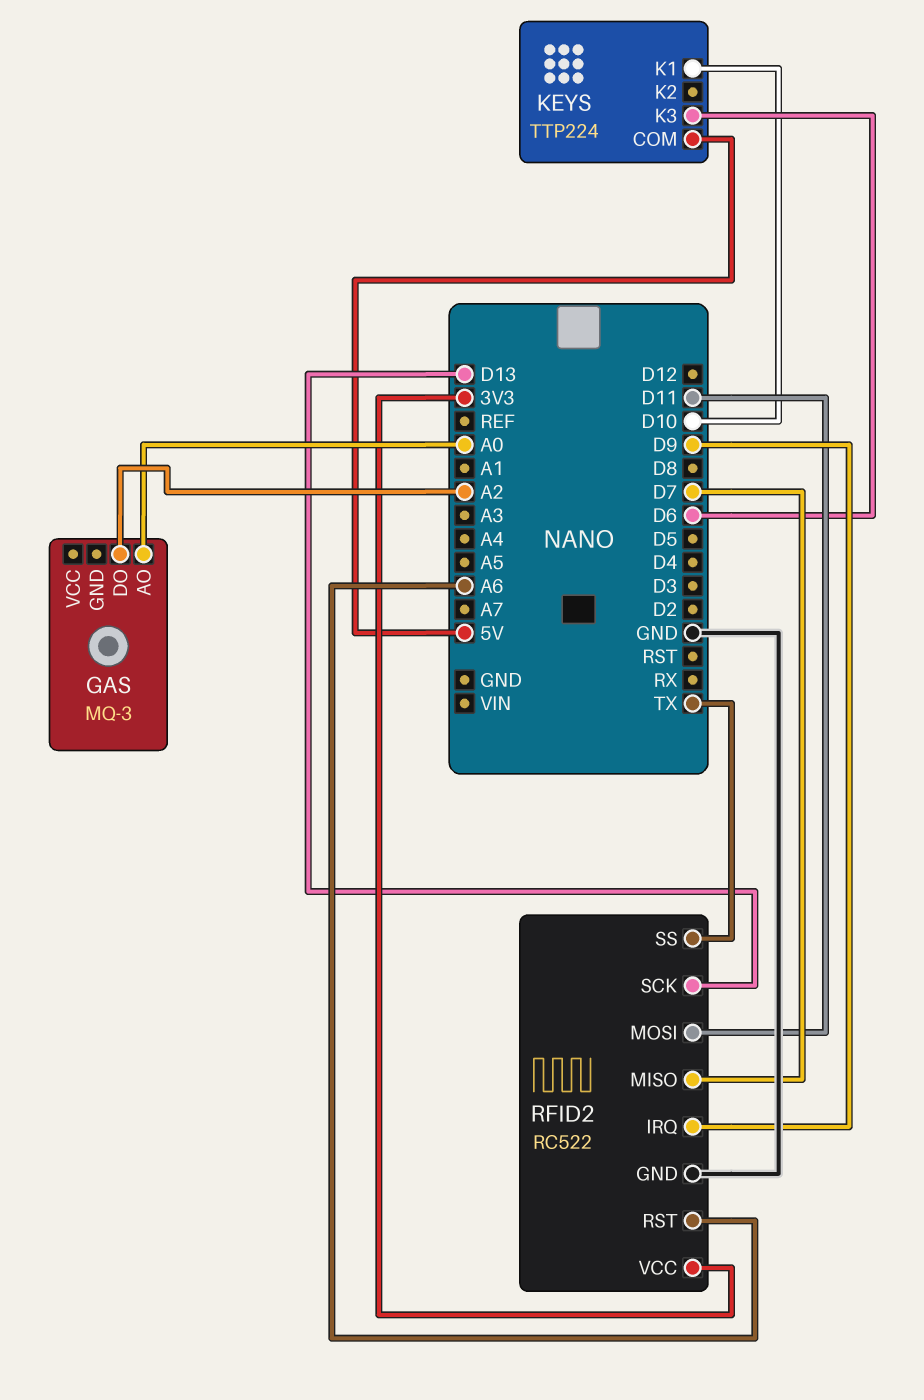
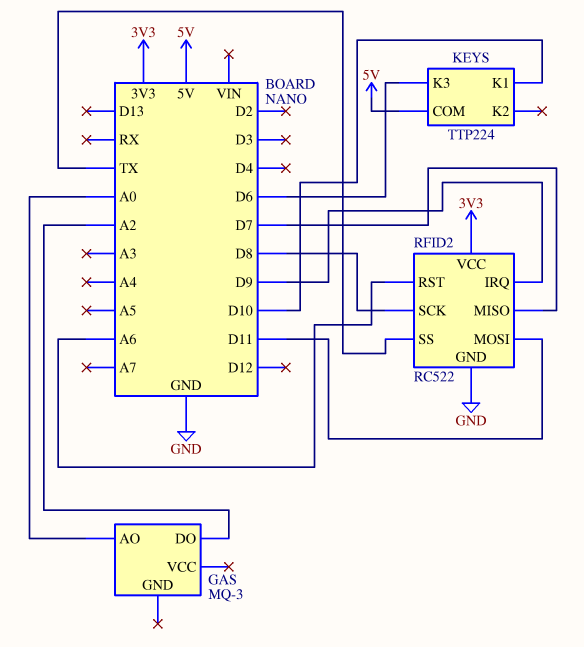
RFID2 pin SCK: D13 -> D8

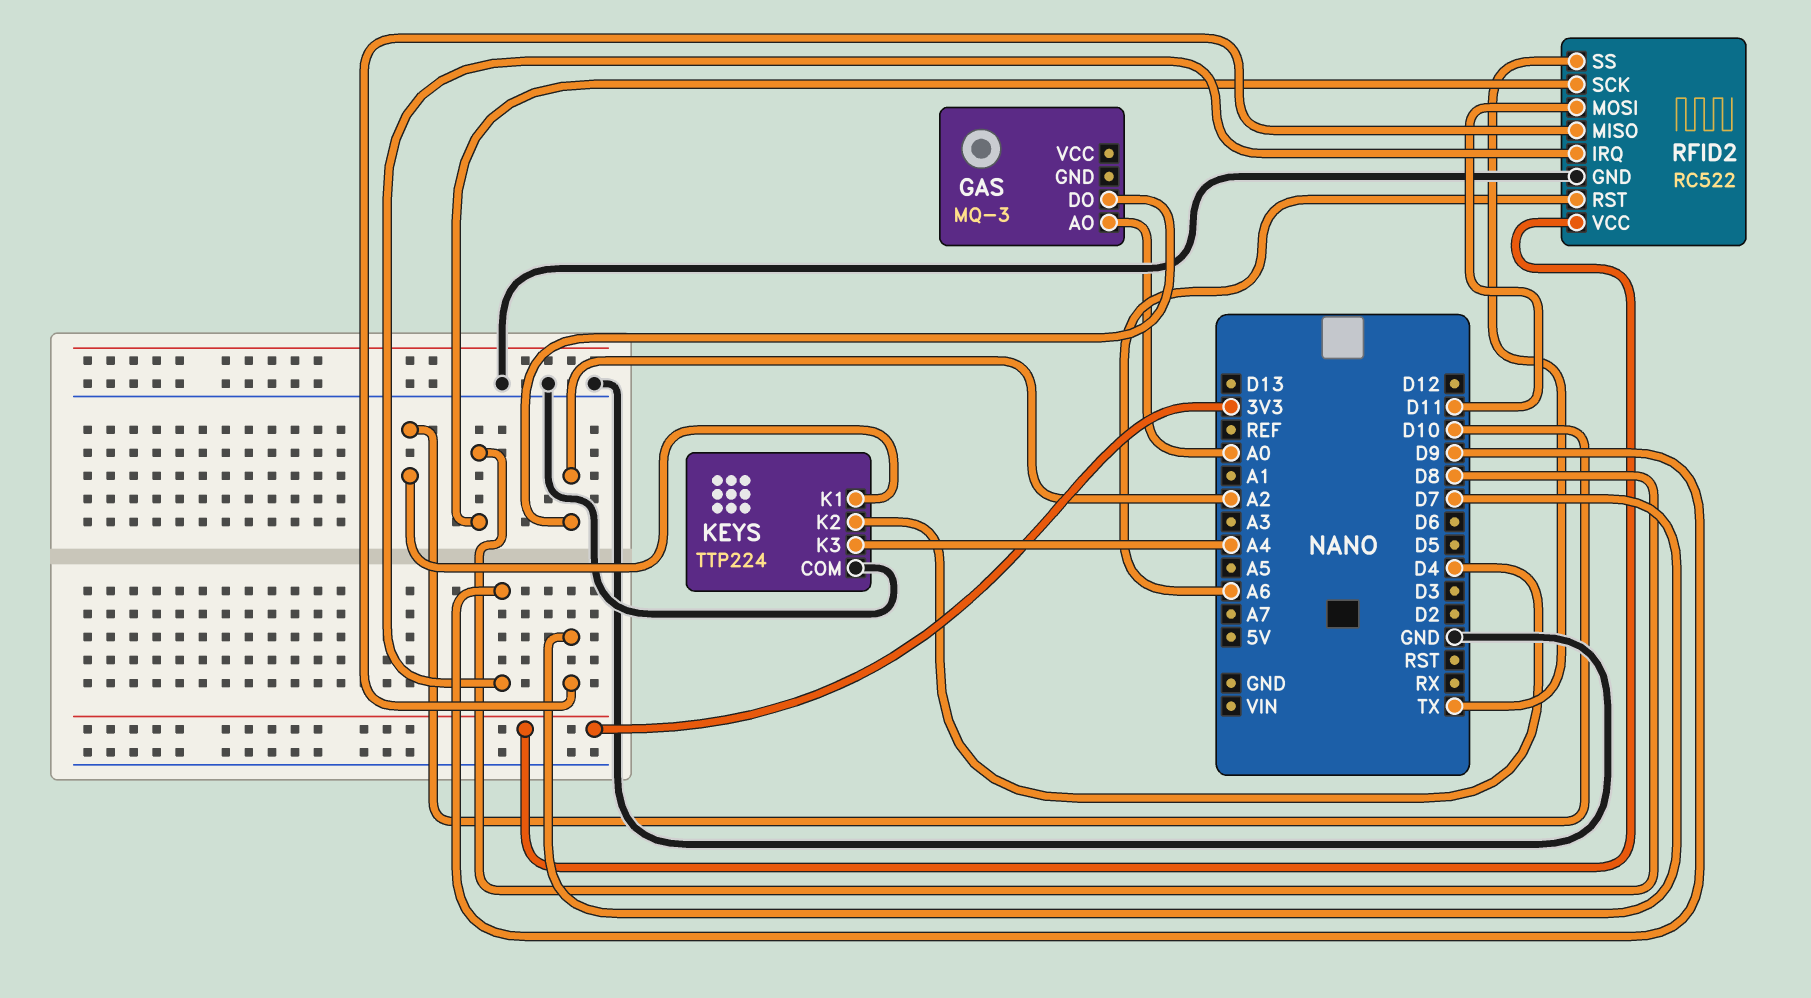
KEYS pin COM: 5V -> GND
KEYS pin K2: none -> D4
KEYS pin K3: D6 -> A4

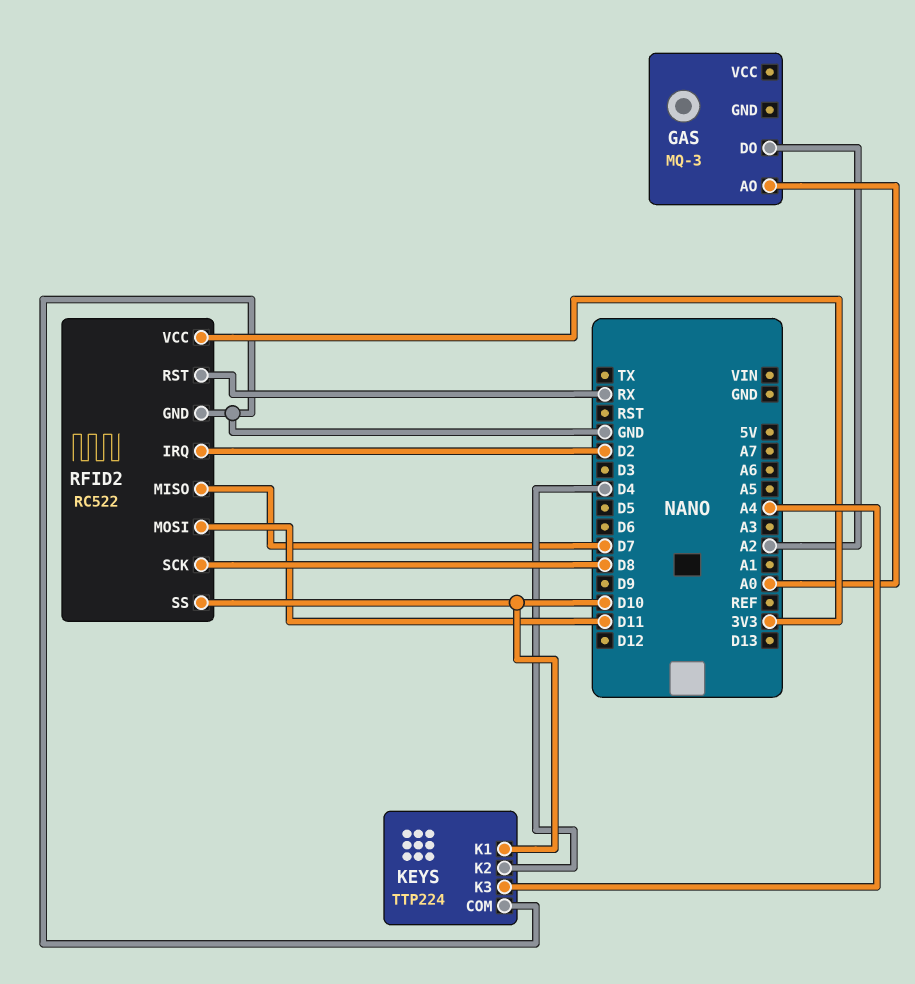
RFID2 pin IRQ: D9 -> D2
RFID2 pin RST: A6 -> RX
RFID2 pin SS: TX -> D10

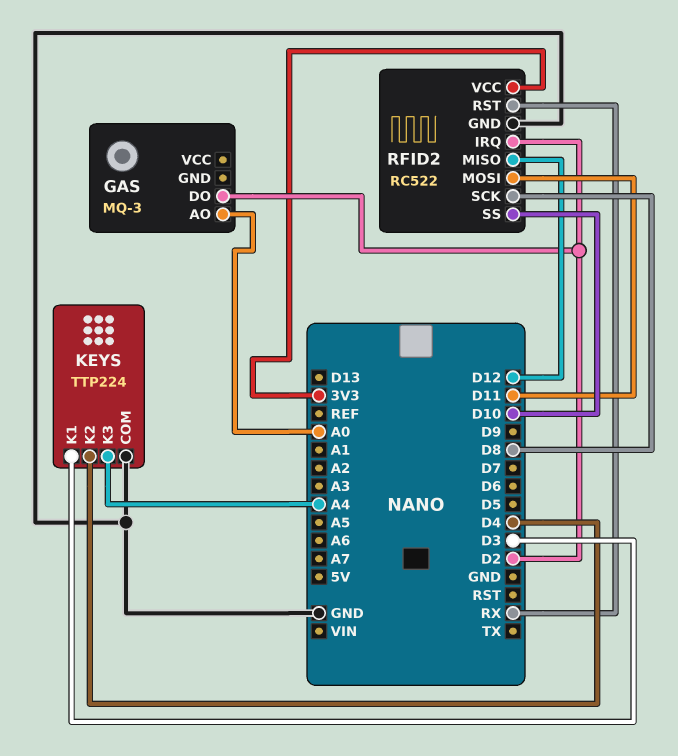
GAS pin DO: A2 -> D2
KEYS pin K1: D10 -> D3
RFID2 pin MISO: D7 -> D12

